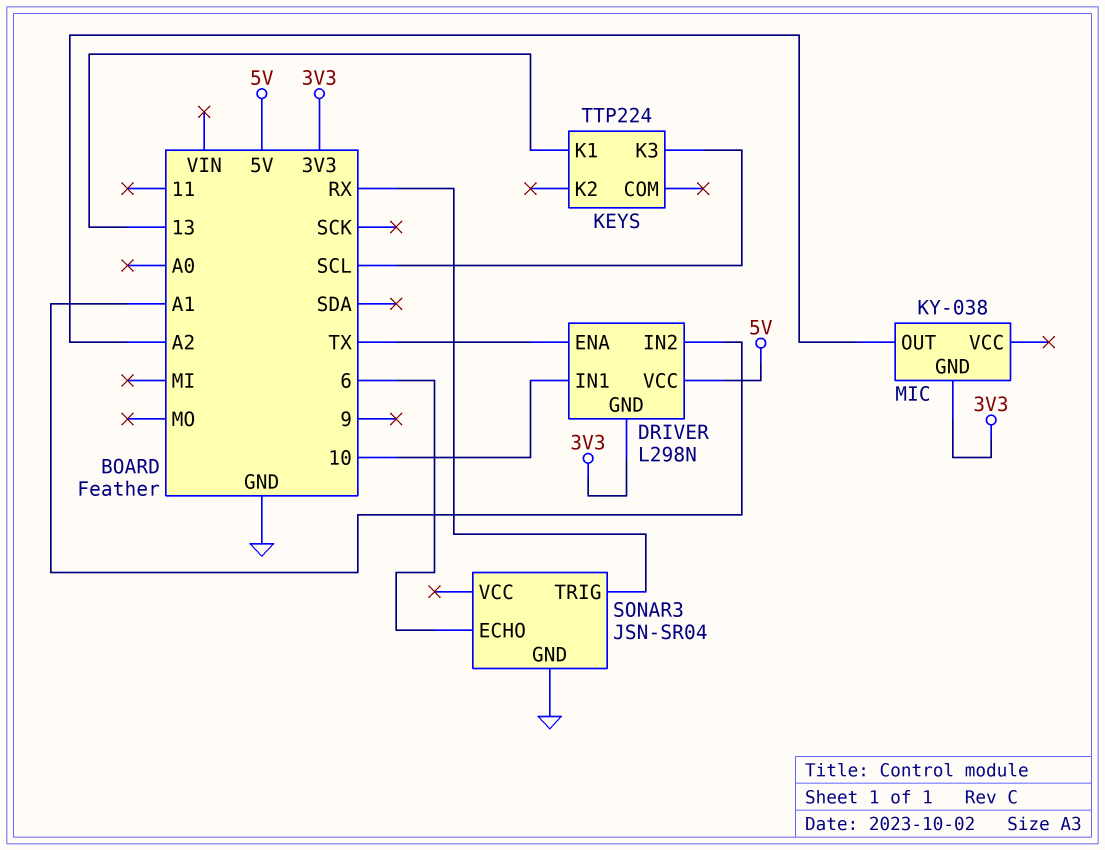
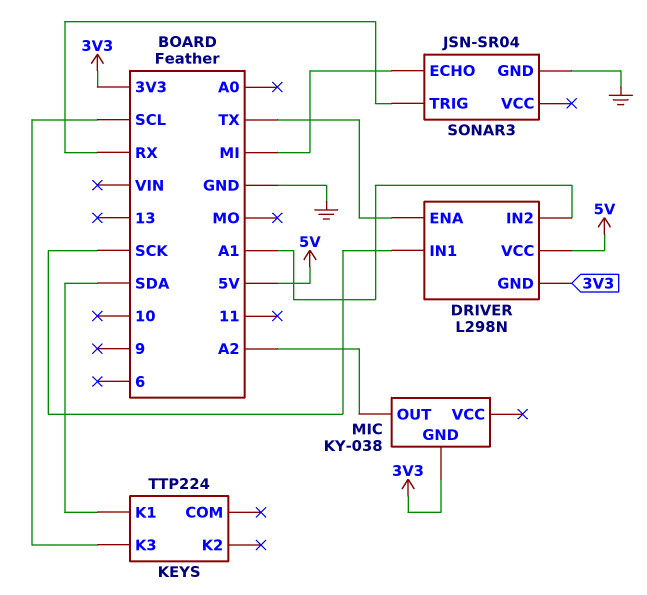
DRIVER pin IN1: 10 -> SCK
KEYS pin K1: 13 -> SDA
SONAR3 pin ECHO: 6 -> MI

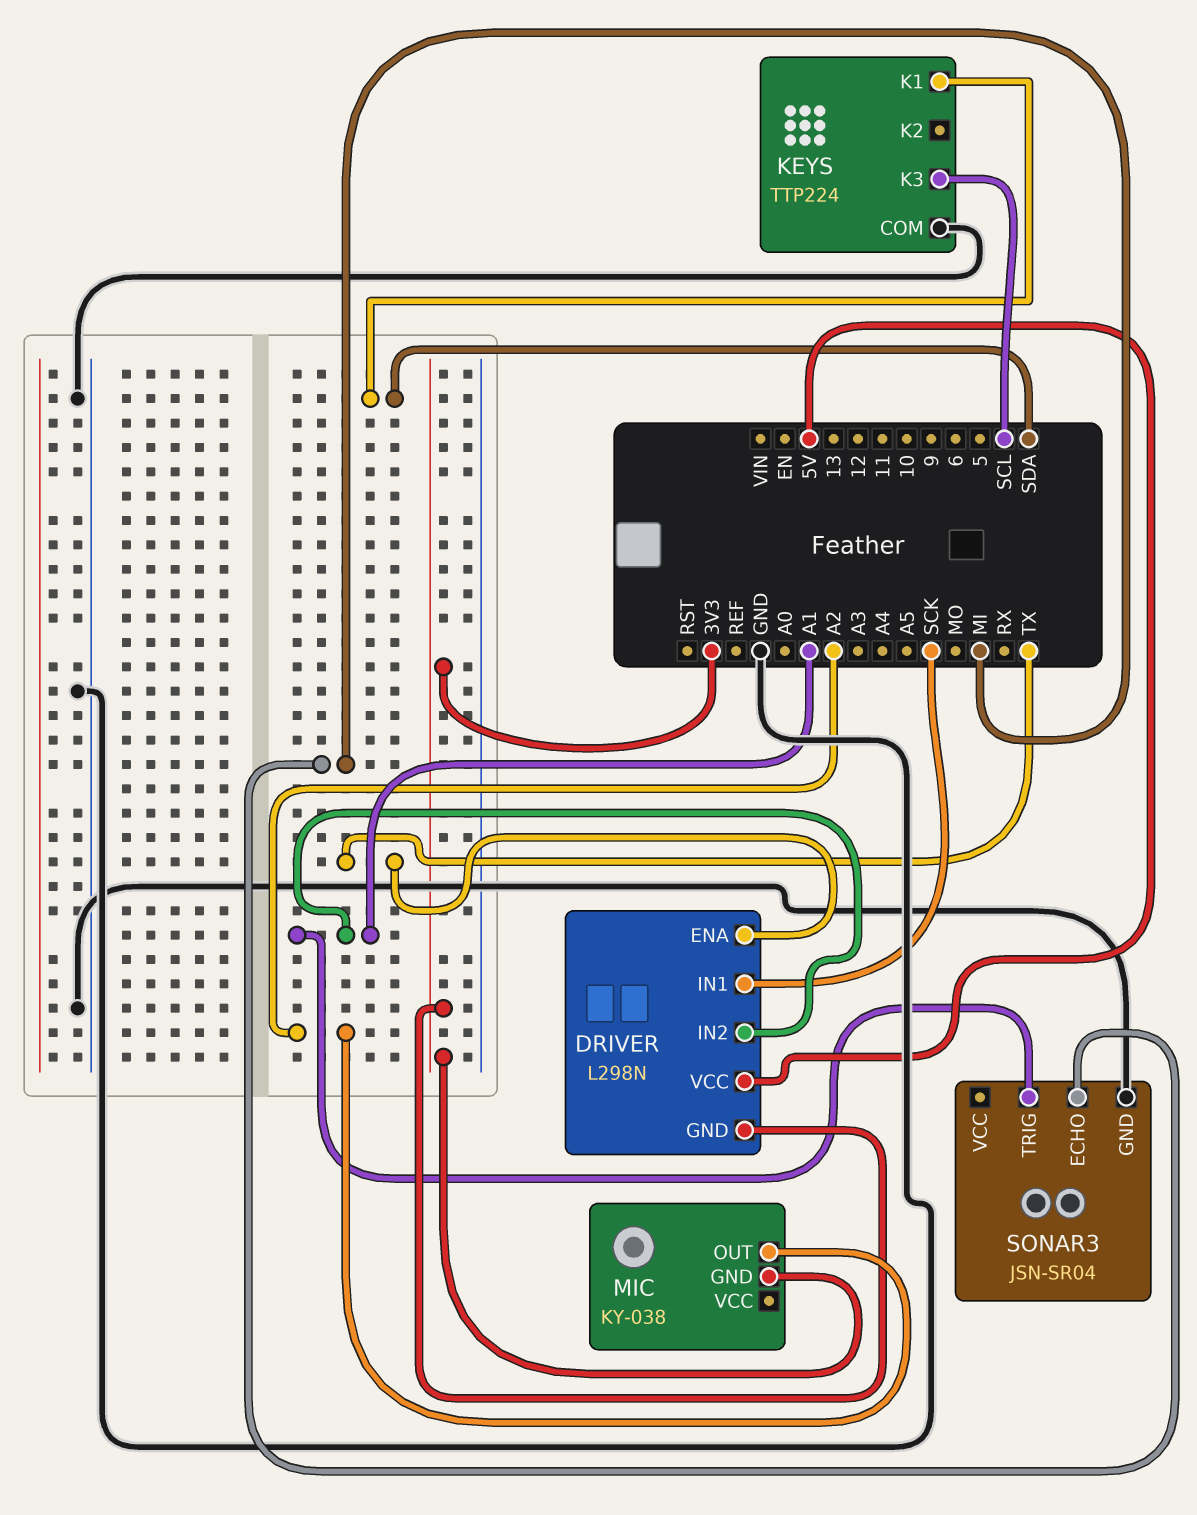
KEYS pin COM: none -> GND
SONAR3 pin TRIG: RX -> A1

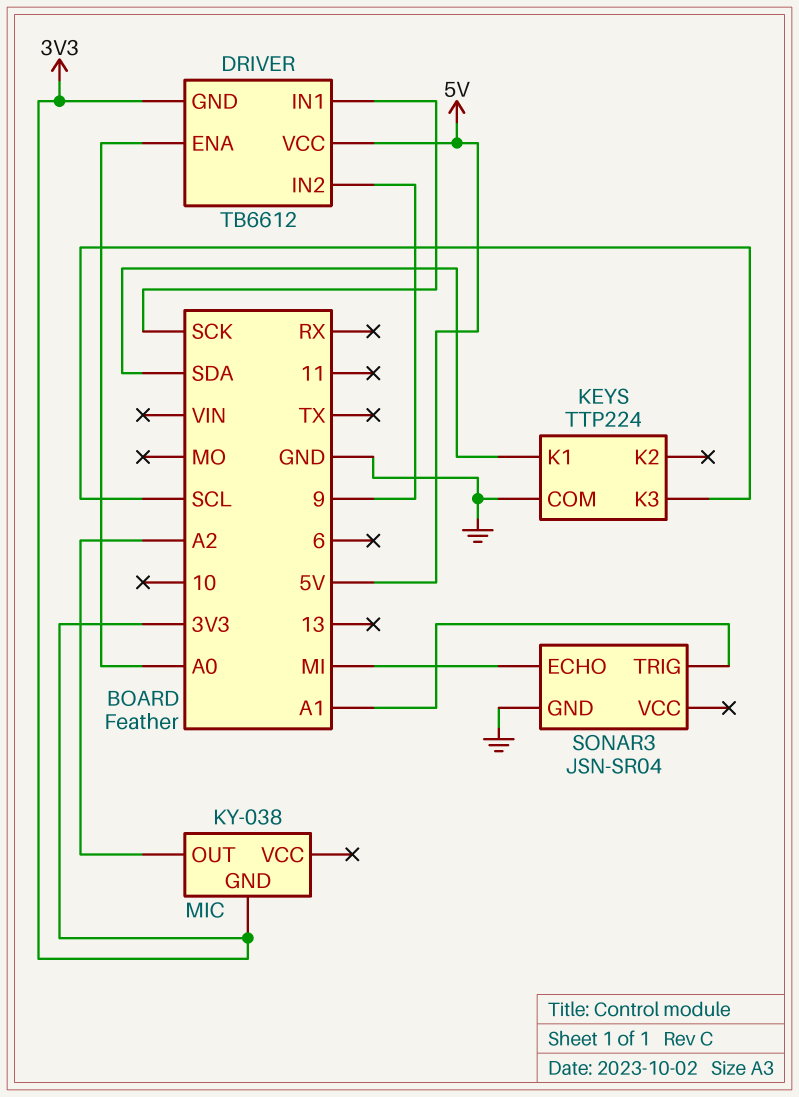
DRIVER: L298N -> TB6612
DRIVER pin ENA: TX -> A0
DRIVER pin IN2: A1 -> 9

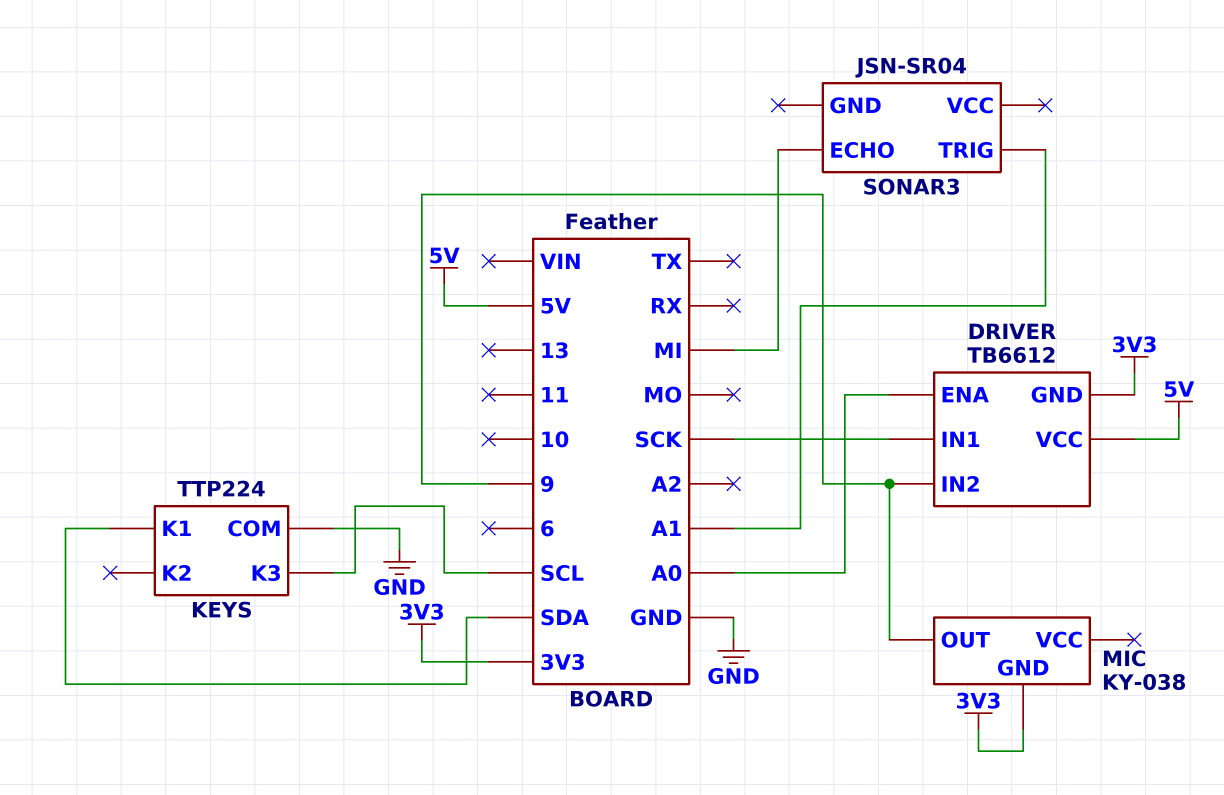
MIC pin OUT: A2 -> 9
SONAR3 pin GND: GND -> none

